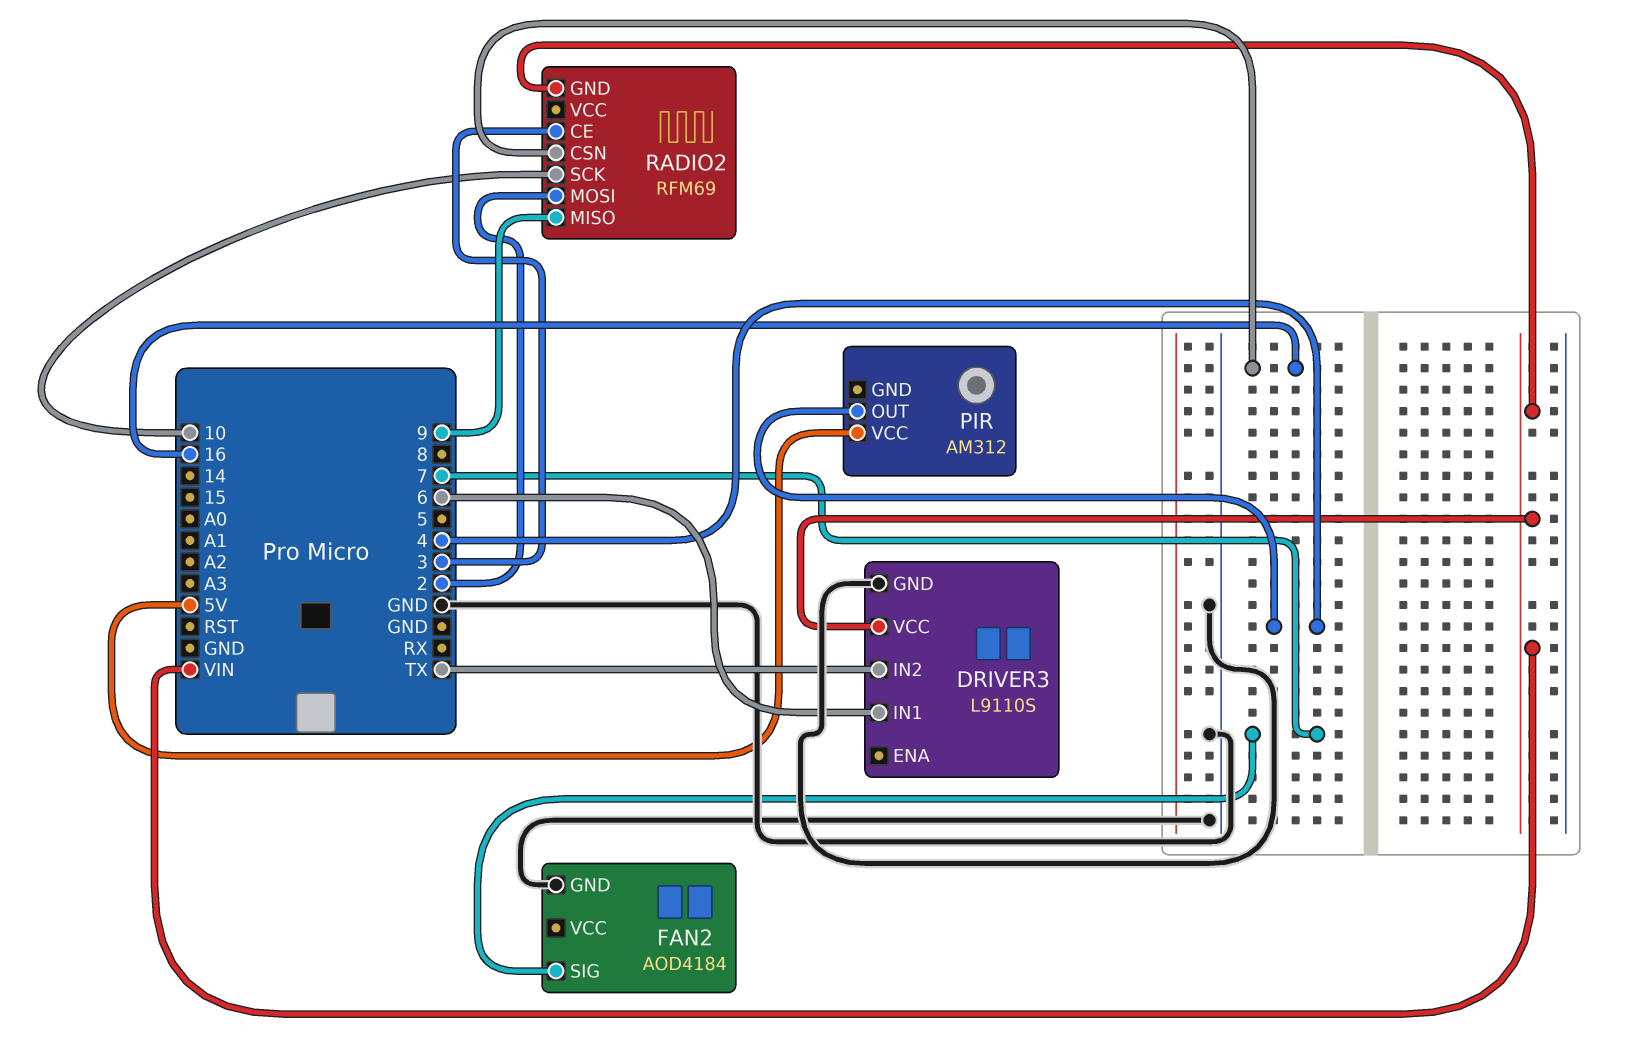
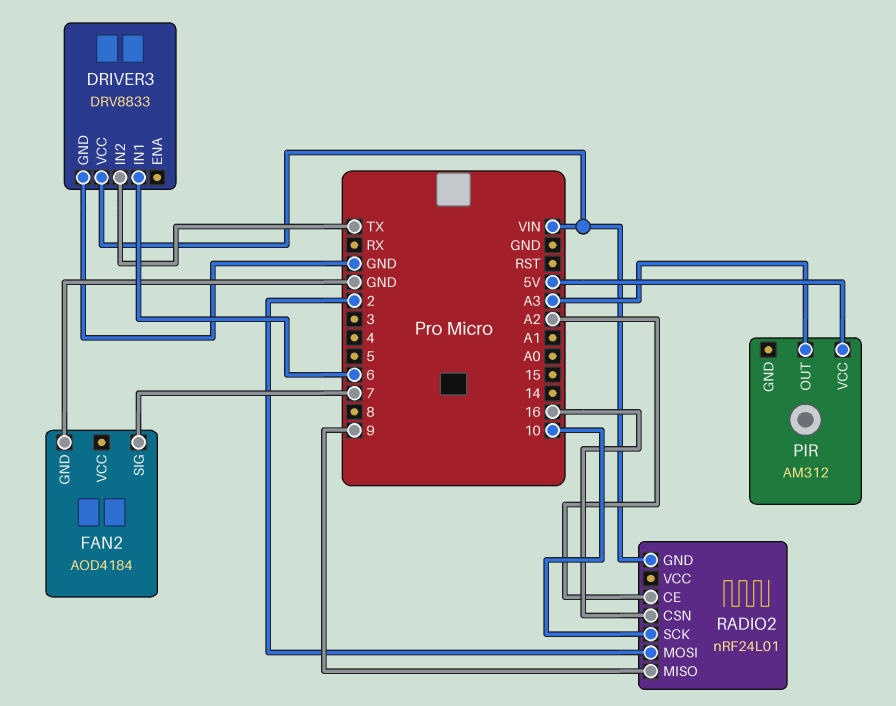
DRIVER3: L9110S -> DRV8833
PIR pin OUT: 4 -> A3
RADIO2: RFM69 -> nRF24L01
RADIO2 pin CE: 3 -> A2

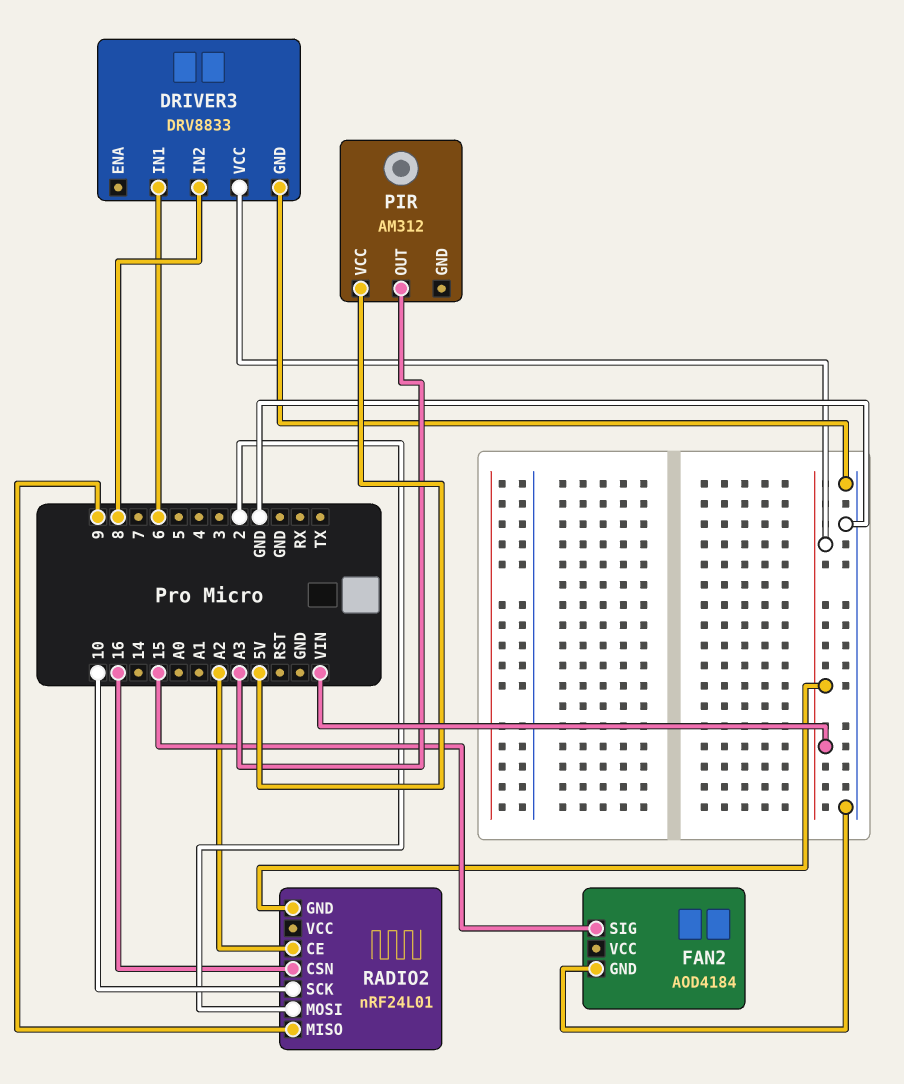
DRIVER3 pin IN2: TX -> 8
FAN2 pin SIG: 7 -> 15

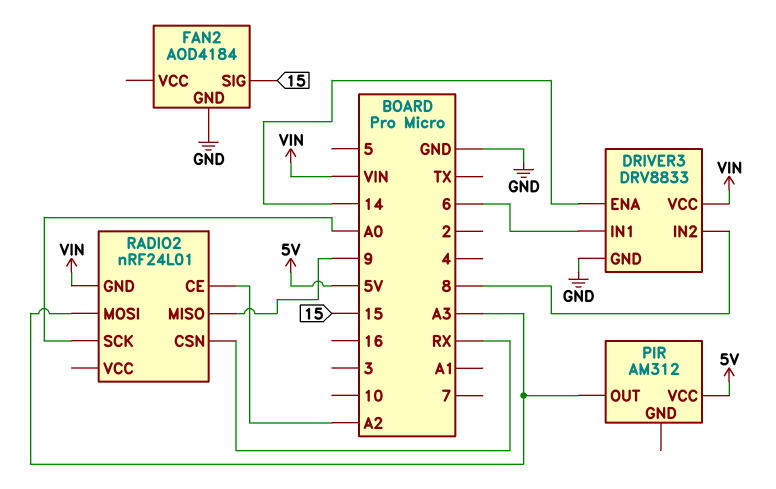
DRIVER3 pin ENA: none -> 14
RADIO2 pin CSN: 16 -> RX
RADIO2 pin MOSI: 2 -> A3
RADIO2 pin SCK: 10 -> A0

